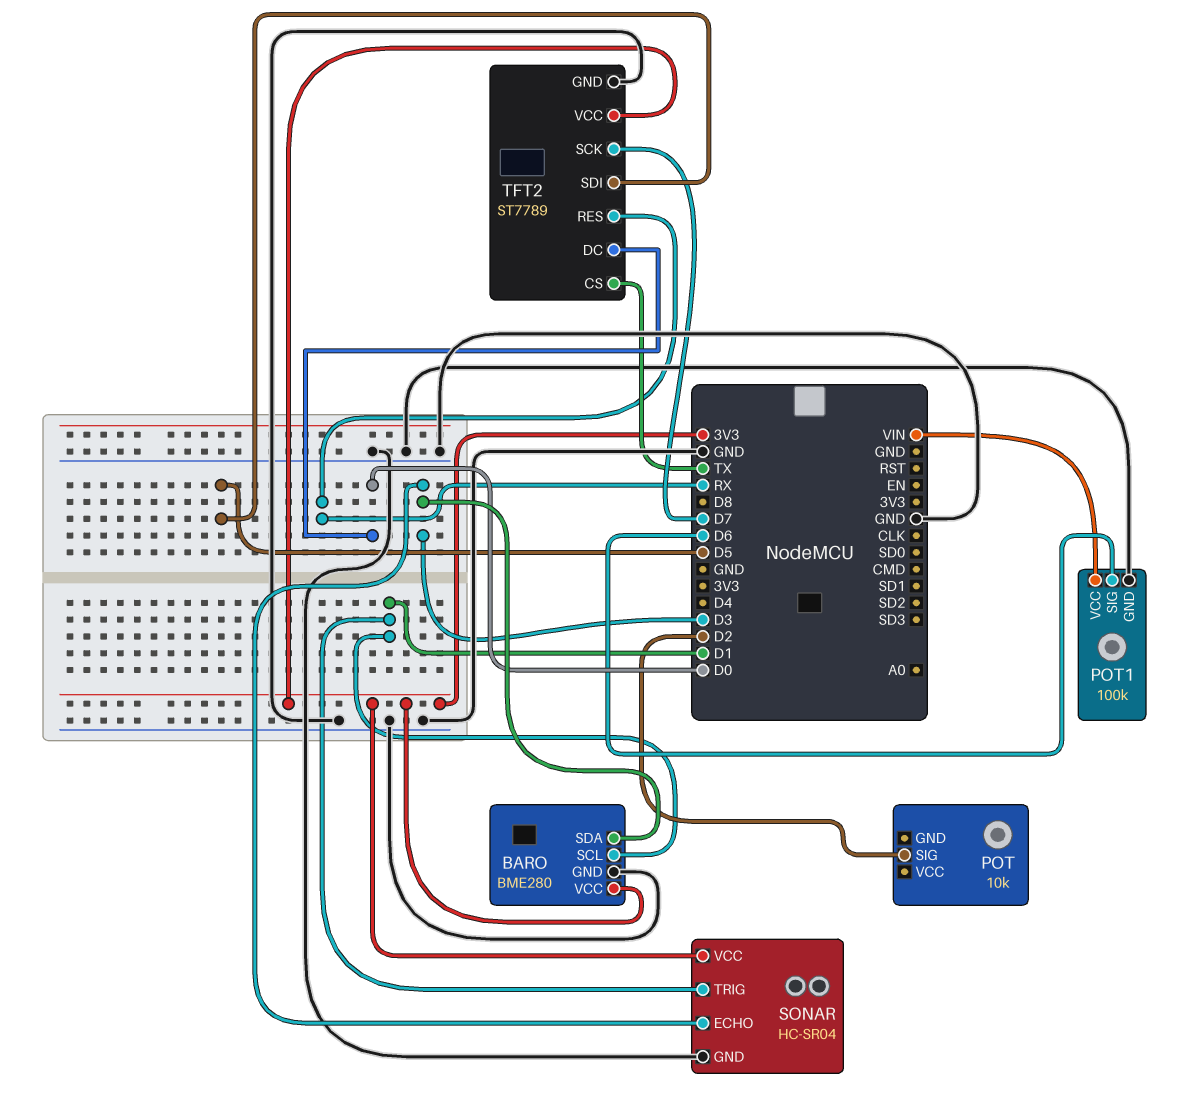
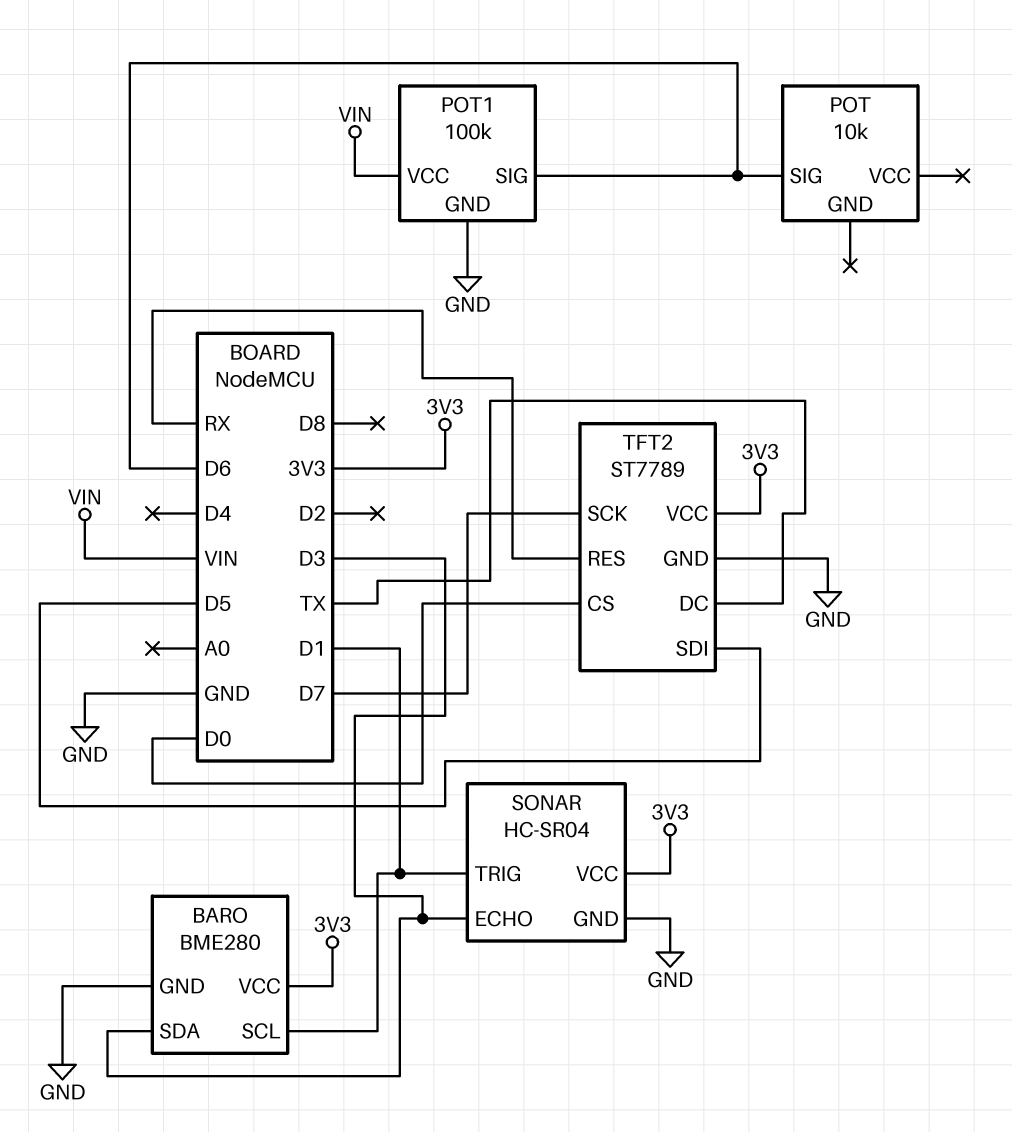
POT pin SIG: D2 -> D6
TFT2 pin CS: TX -> D0
TFT2 pin DC: D0 -> TX

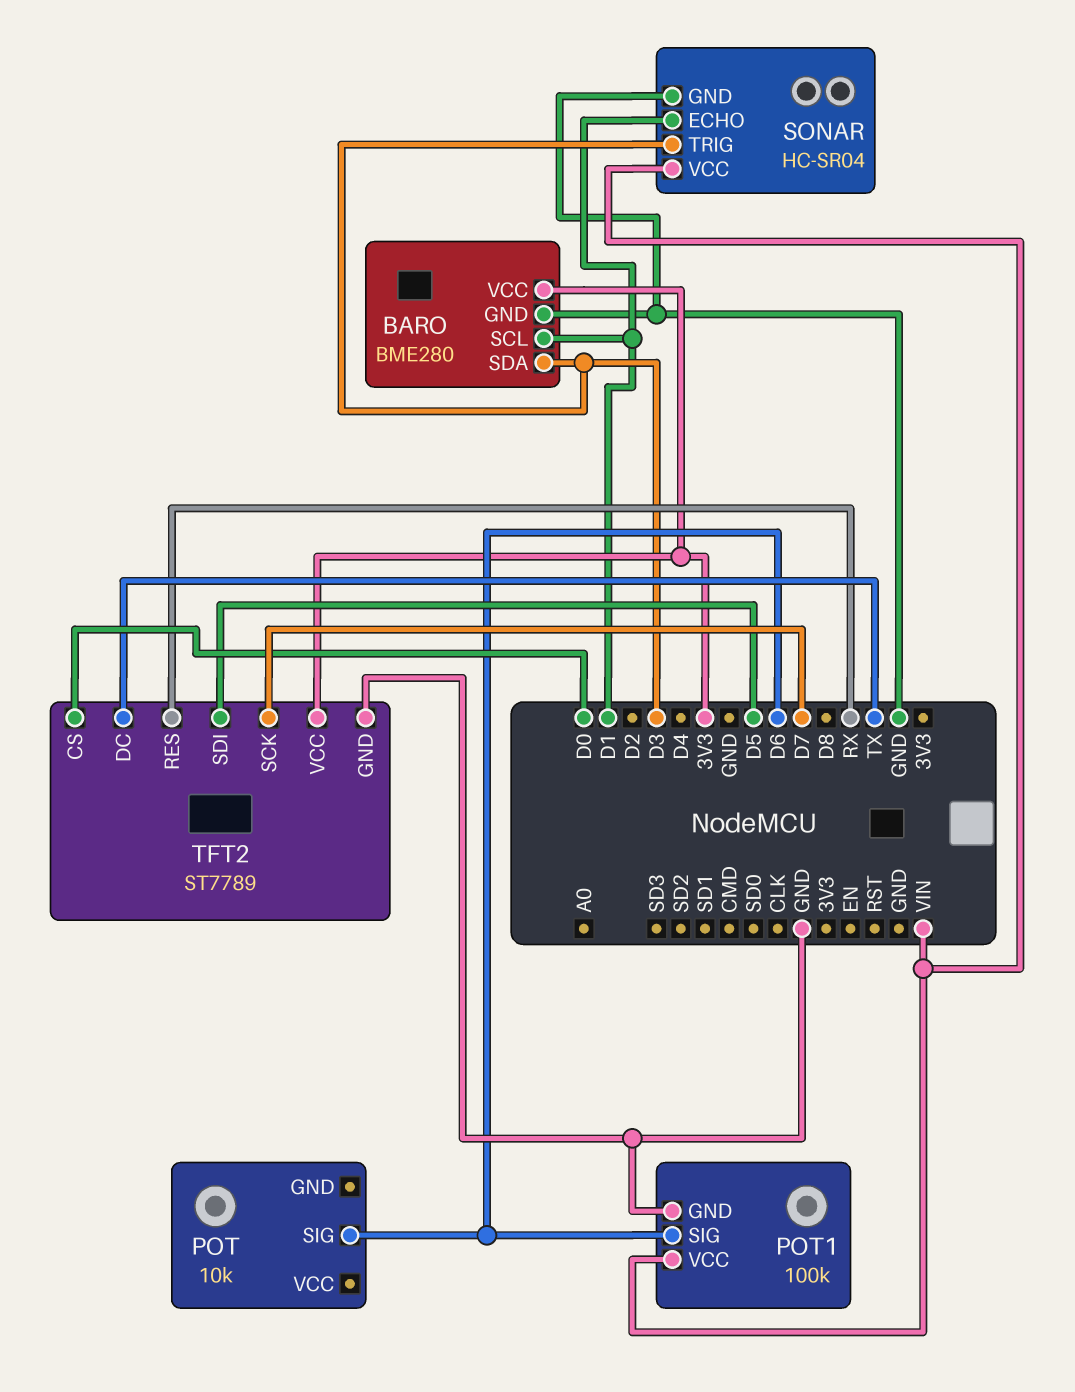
SONAR pin ECHO: D3 -> D1
SONAR pin TRIG: D1 -> D3
SONAR pin VCC: 3V3 -> VIN

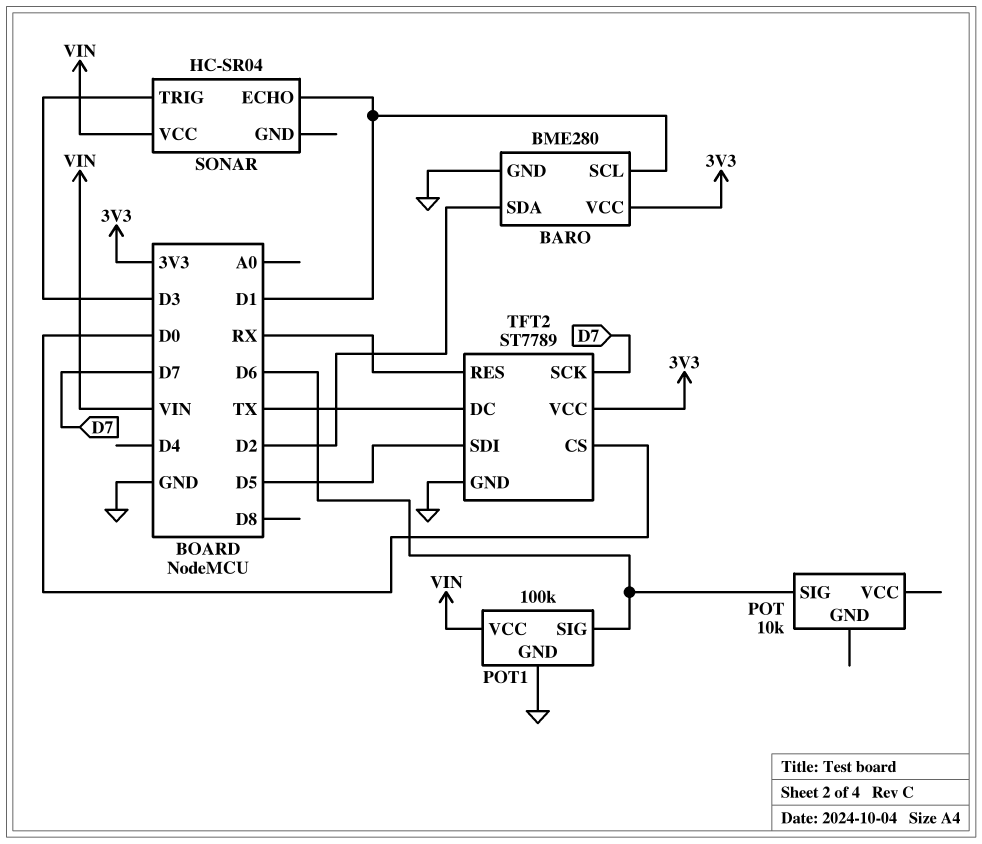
BARO pin SDA: D3 -> D2
SONAR pin GND: GND -> none

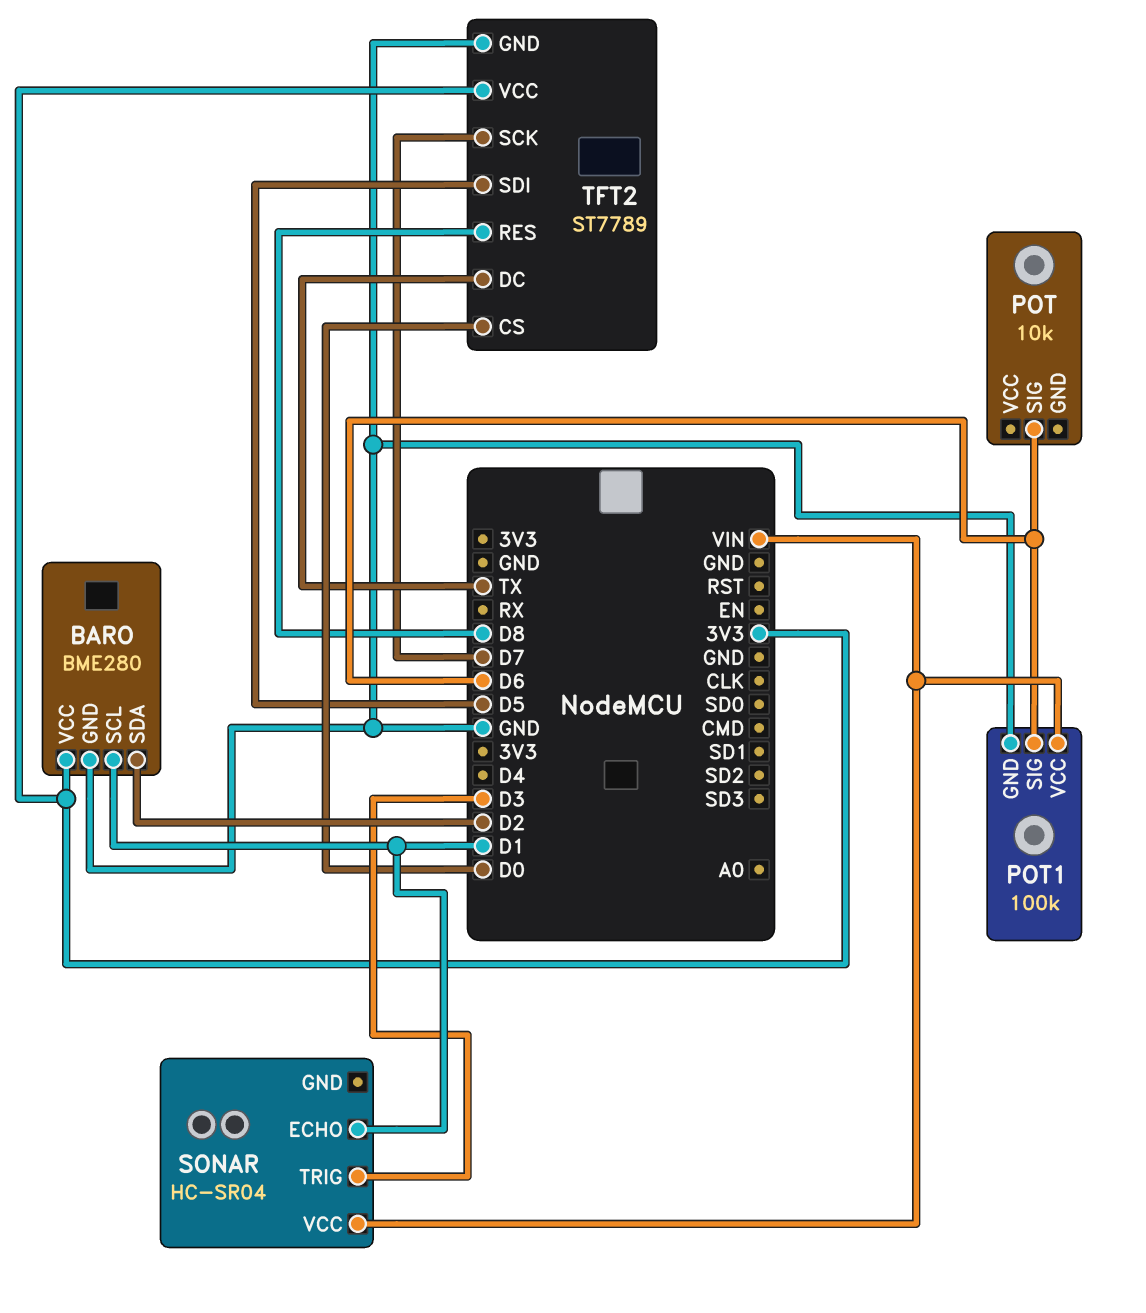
TFT2 pin RES: RX -> D8

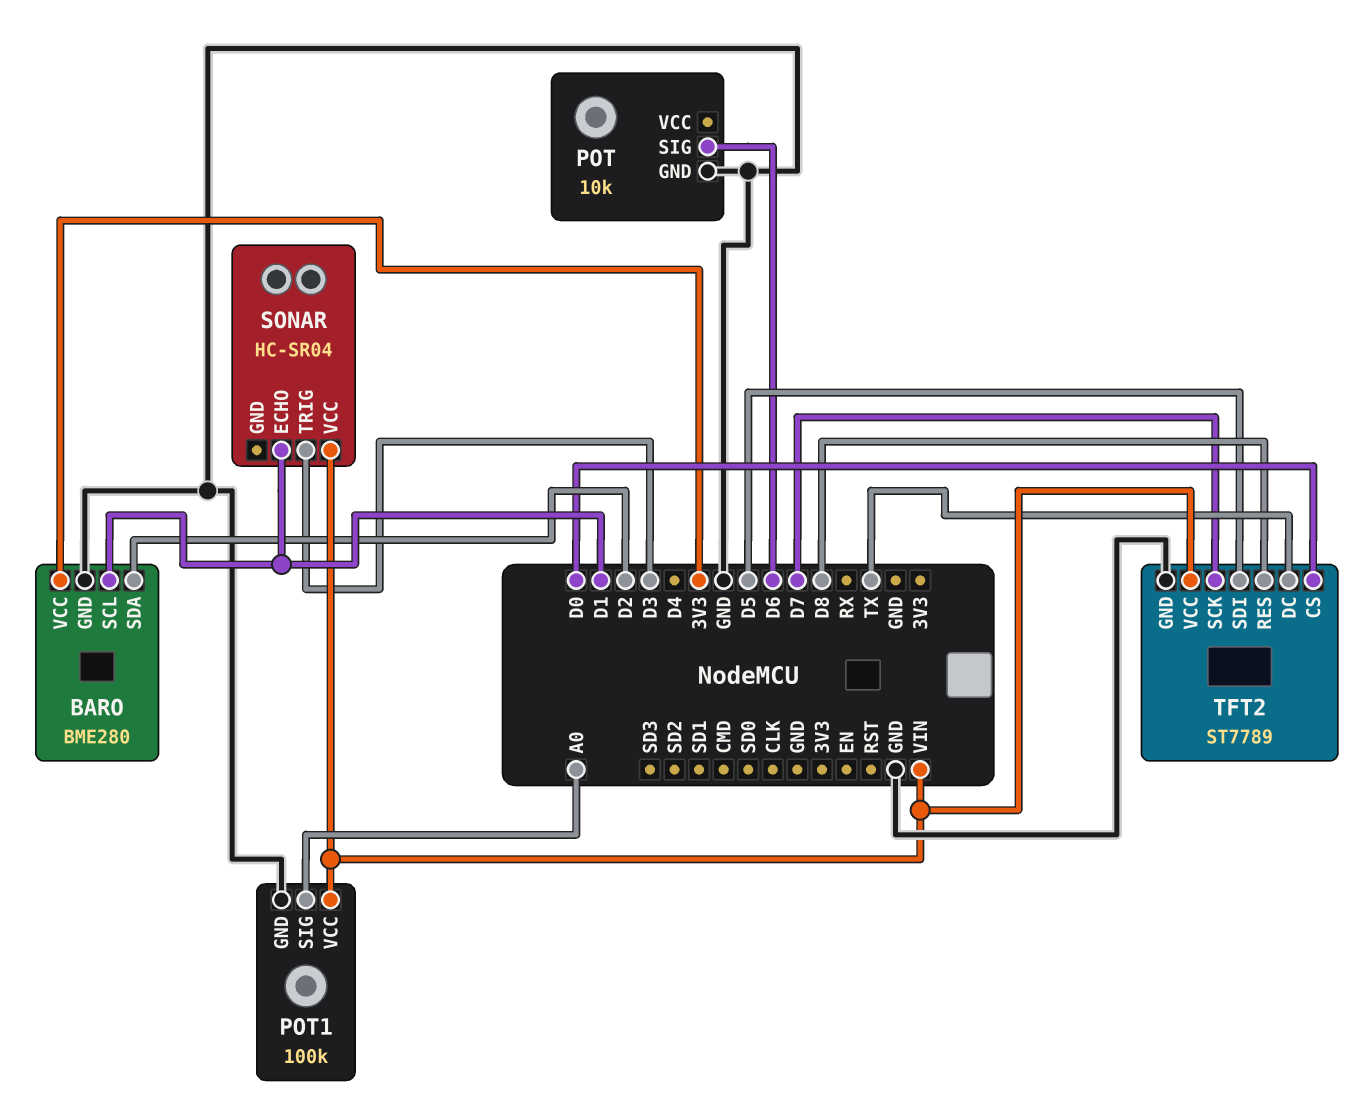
POT pin GND: none -> GND
POT1 pin SIG: D6 -> A0
TFT2 pin VCC: 3V3 -> VIN

